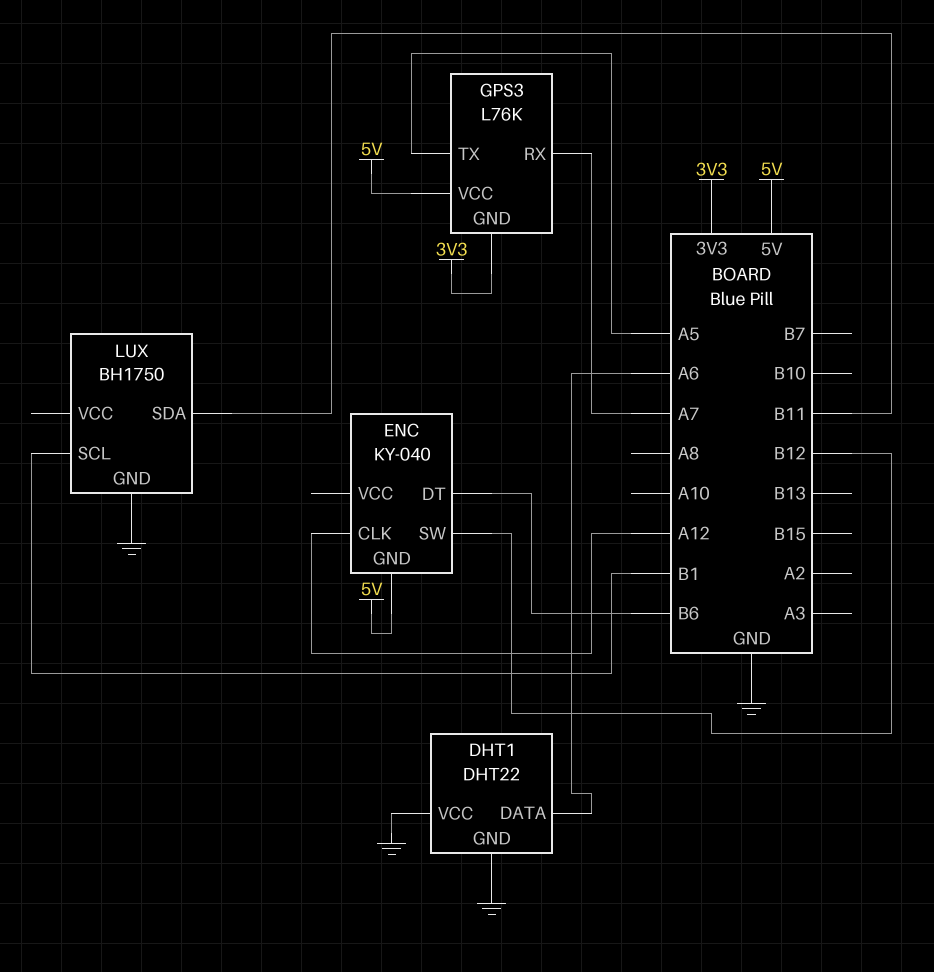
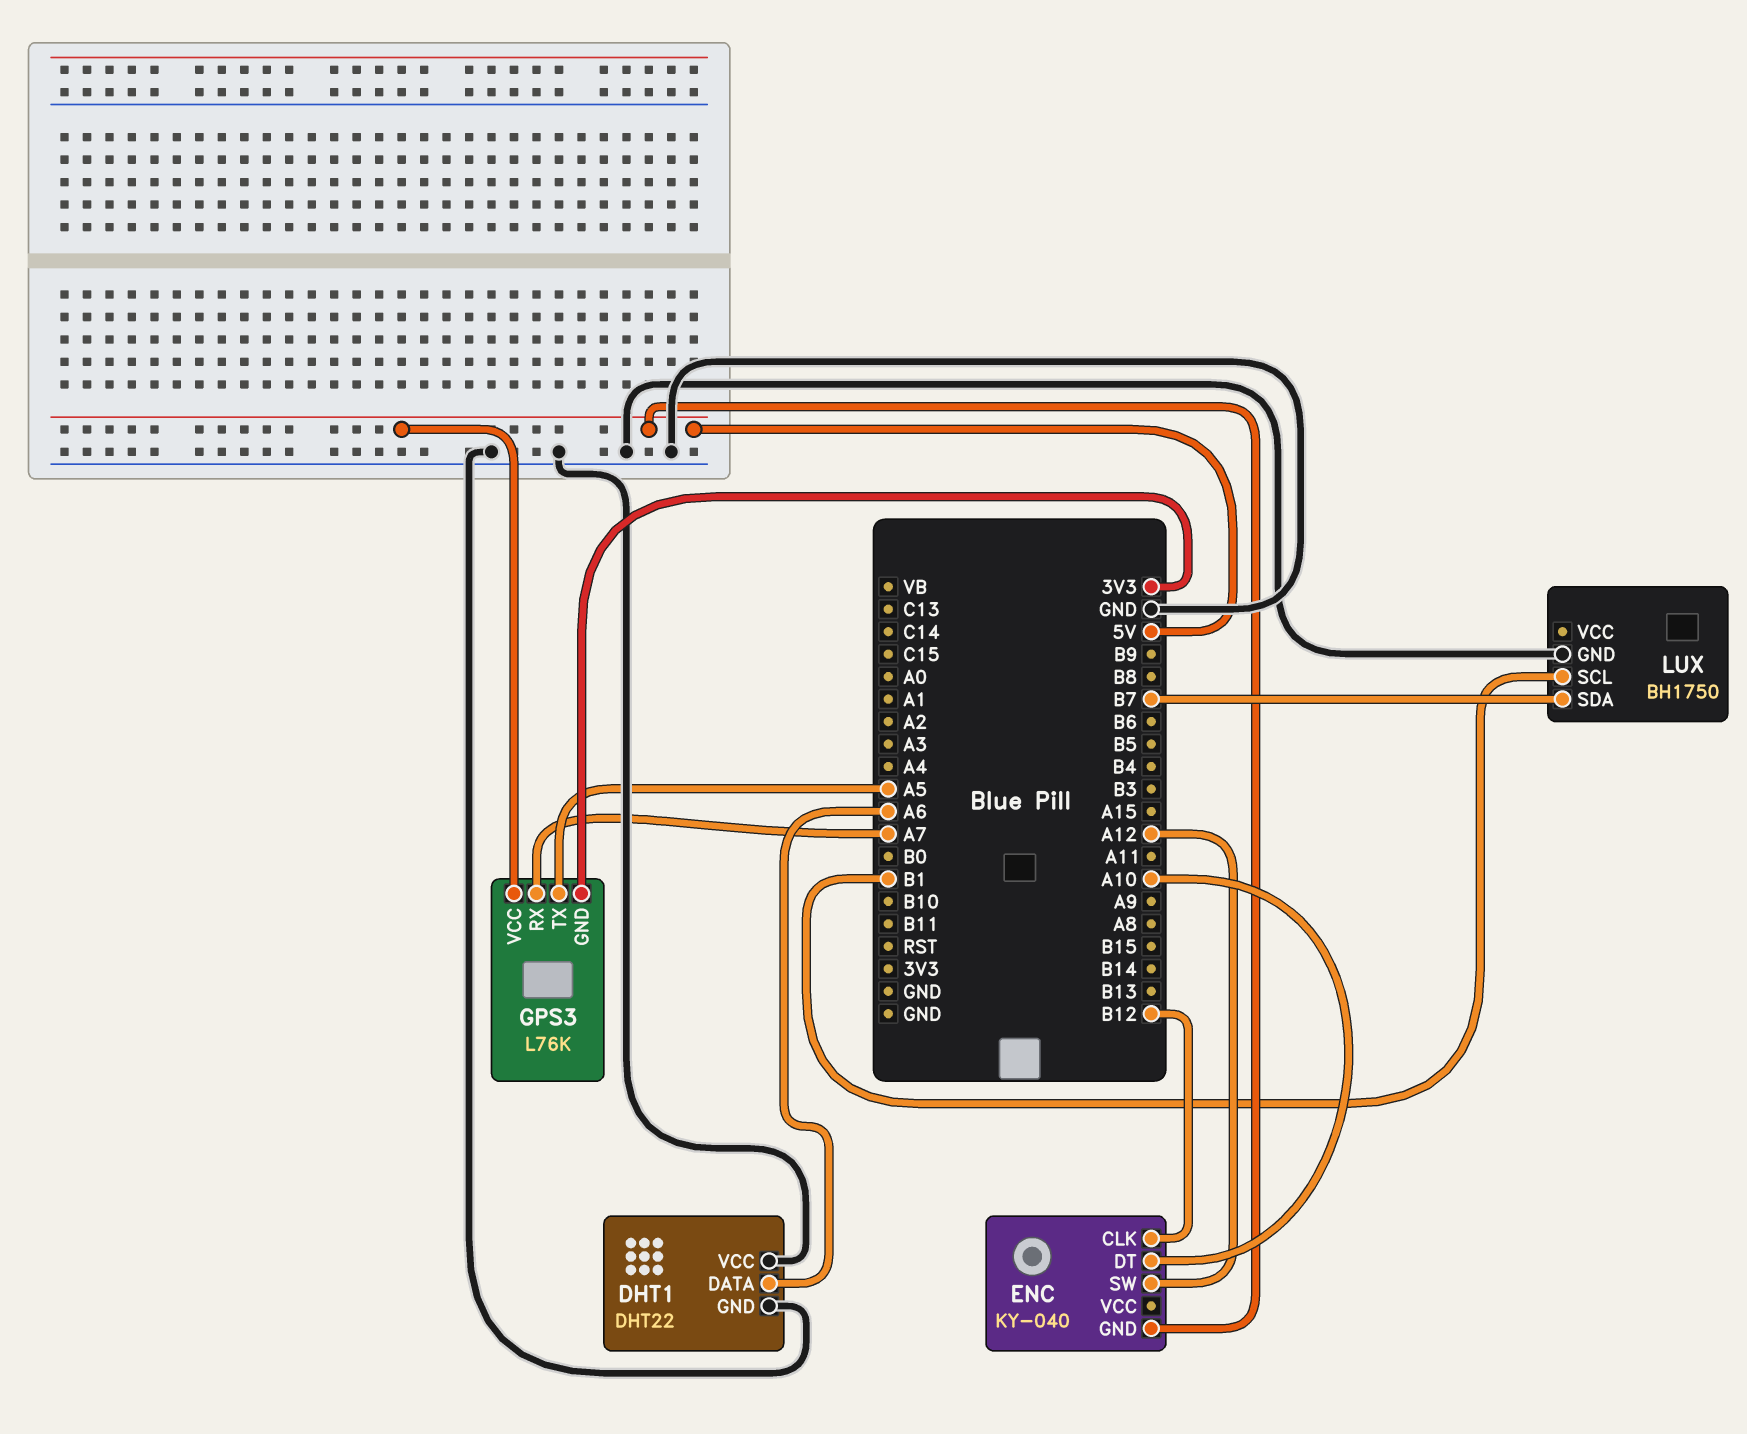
ENC pin CLK: A12 -> B12
ENC pin DT: B6 -> A10
ENC pin SW: B12 -> A12
LUX pin SDA: B11 -> B7

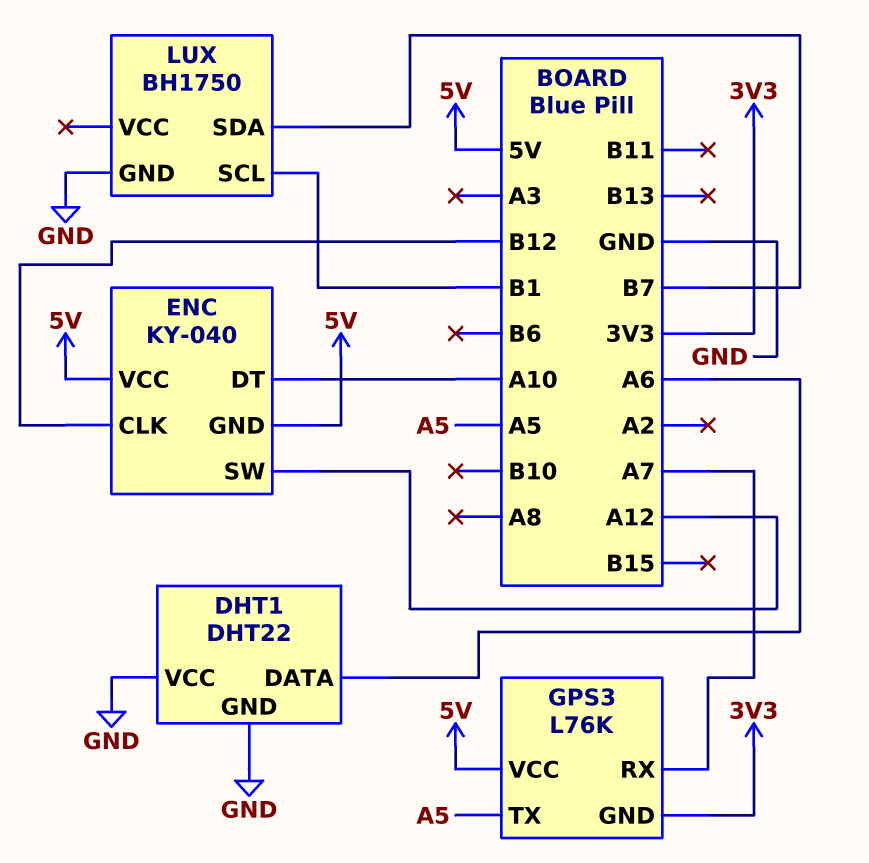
ENC pin VCC: none -> 5V

